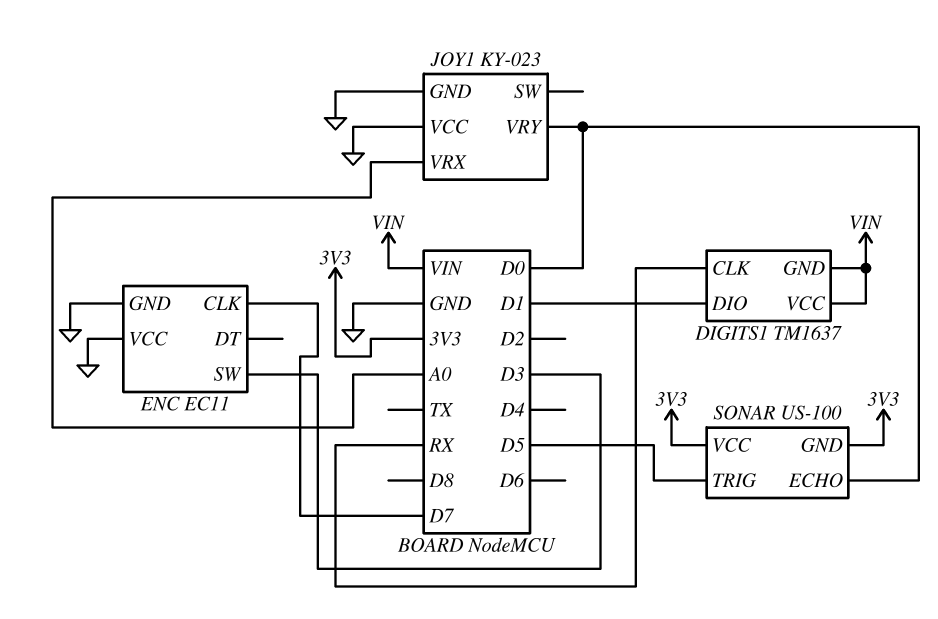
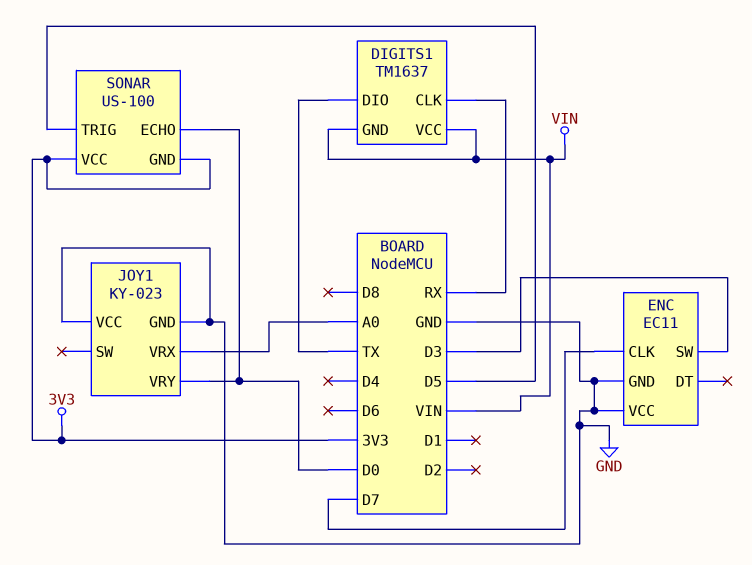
DIGITS1 pin DIO: D1 -> TX

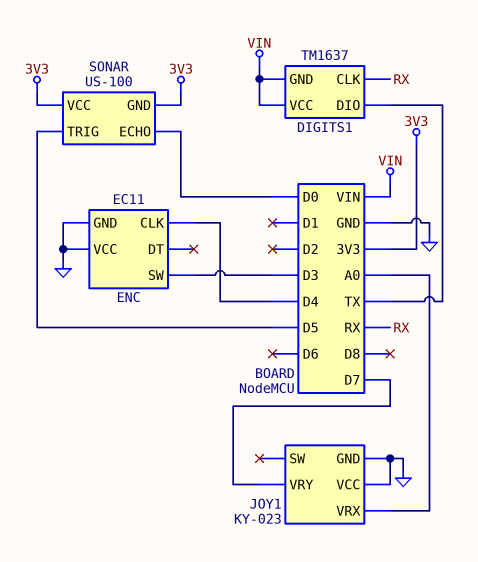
ENC pin CLK: D7 -> D4
JOY1 pin VRY: D0 -> D7

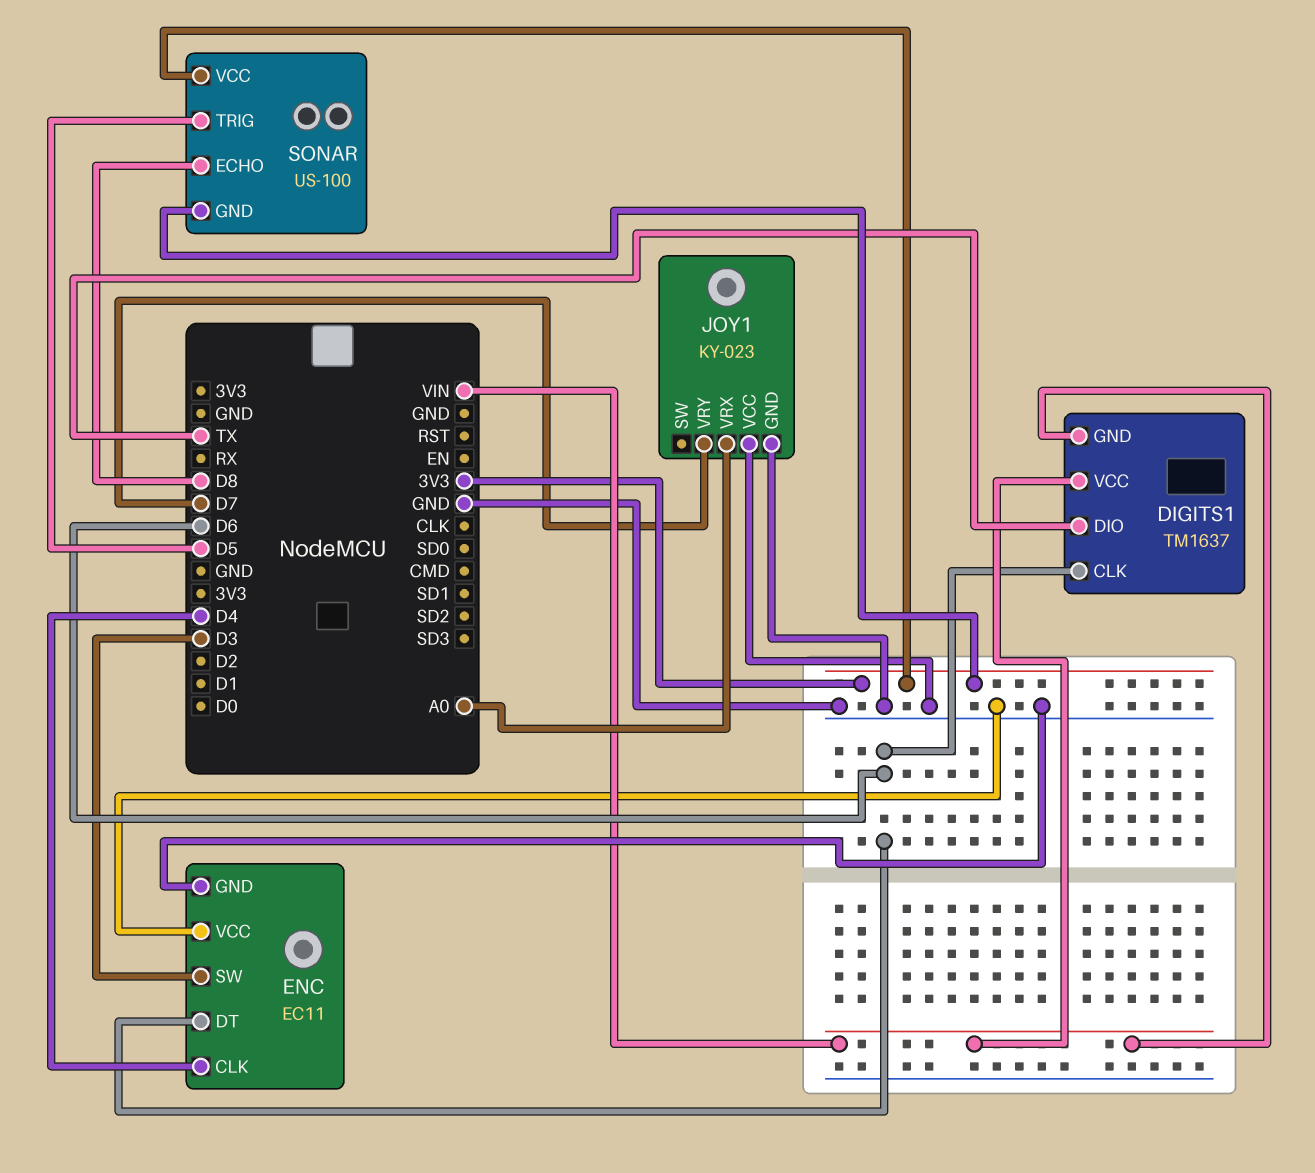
DIGITS1 pin CLK: RX -> D6
ENC pin DT: none -> D6
SONAR pin ECHO: D0 -> D8

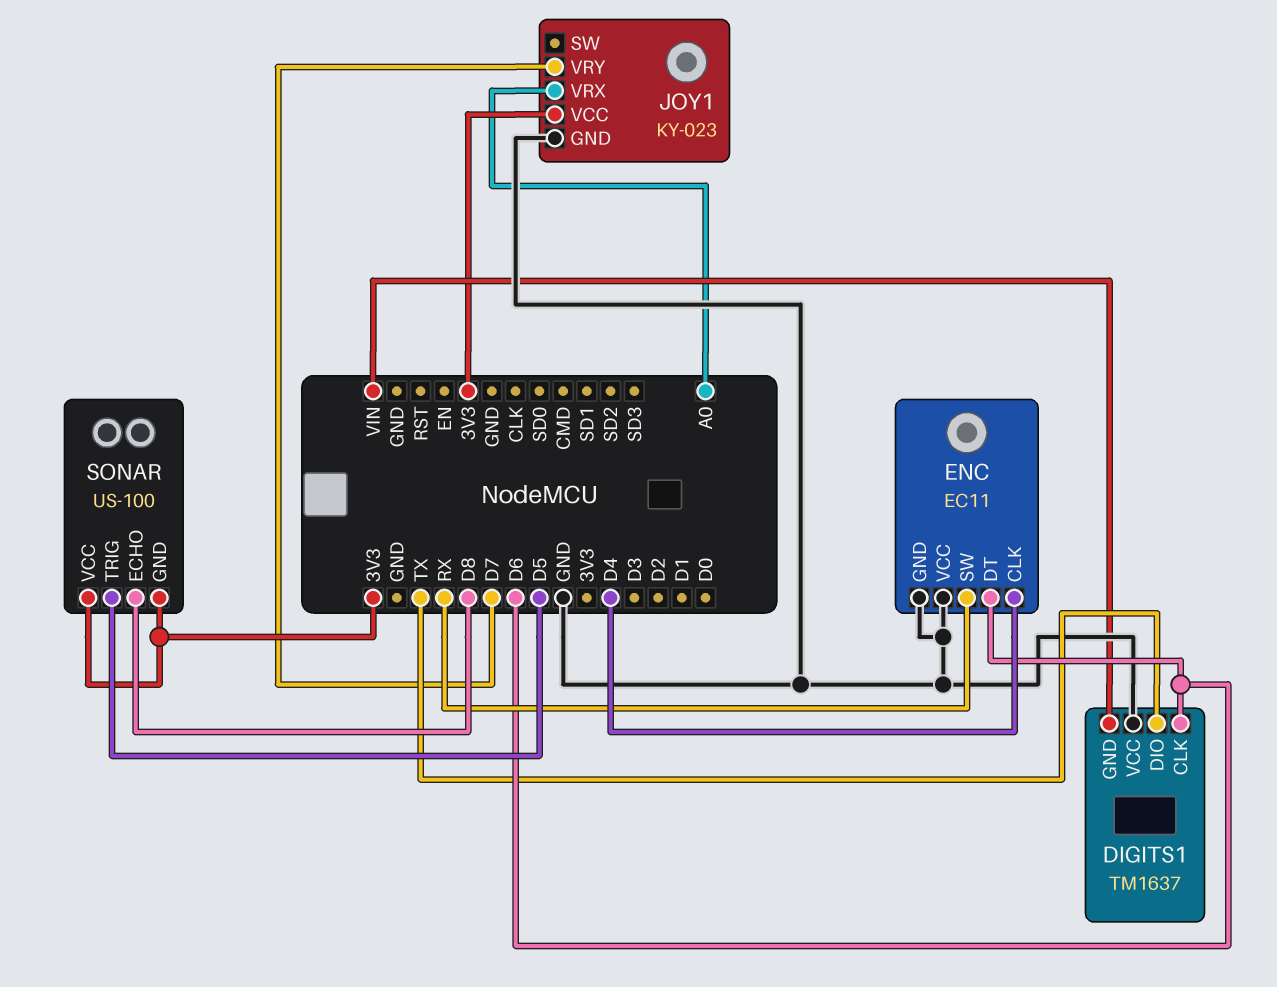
DIGITS1 pin VCC: VIN -> GND
ENC pin SW: D3 -> RX
JOY1 pin VCC: GND -> 3V3

